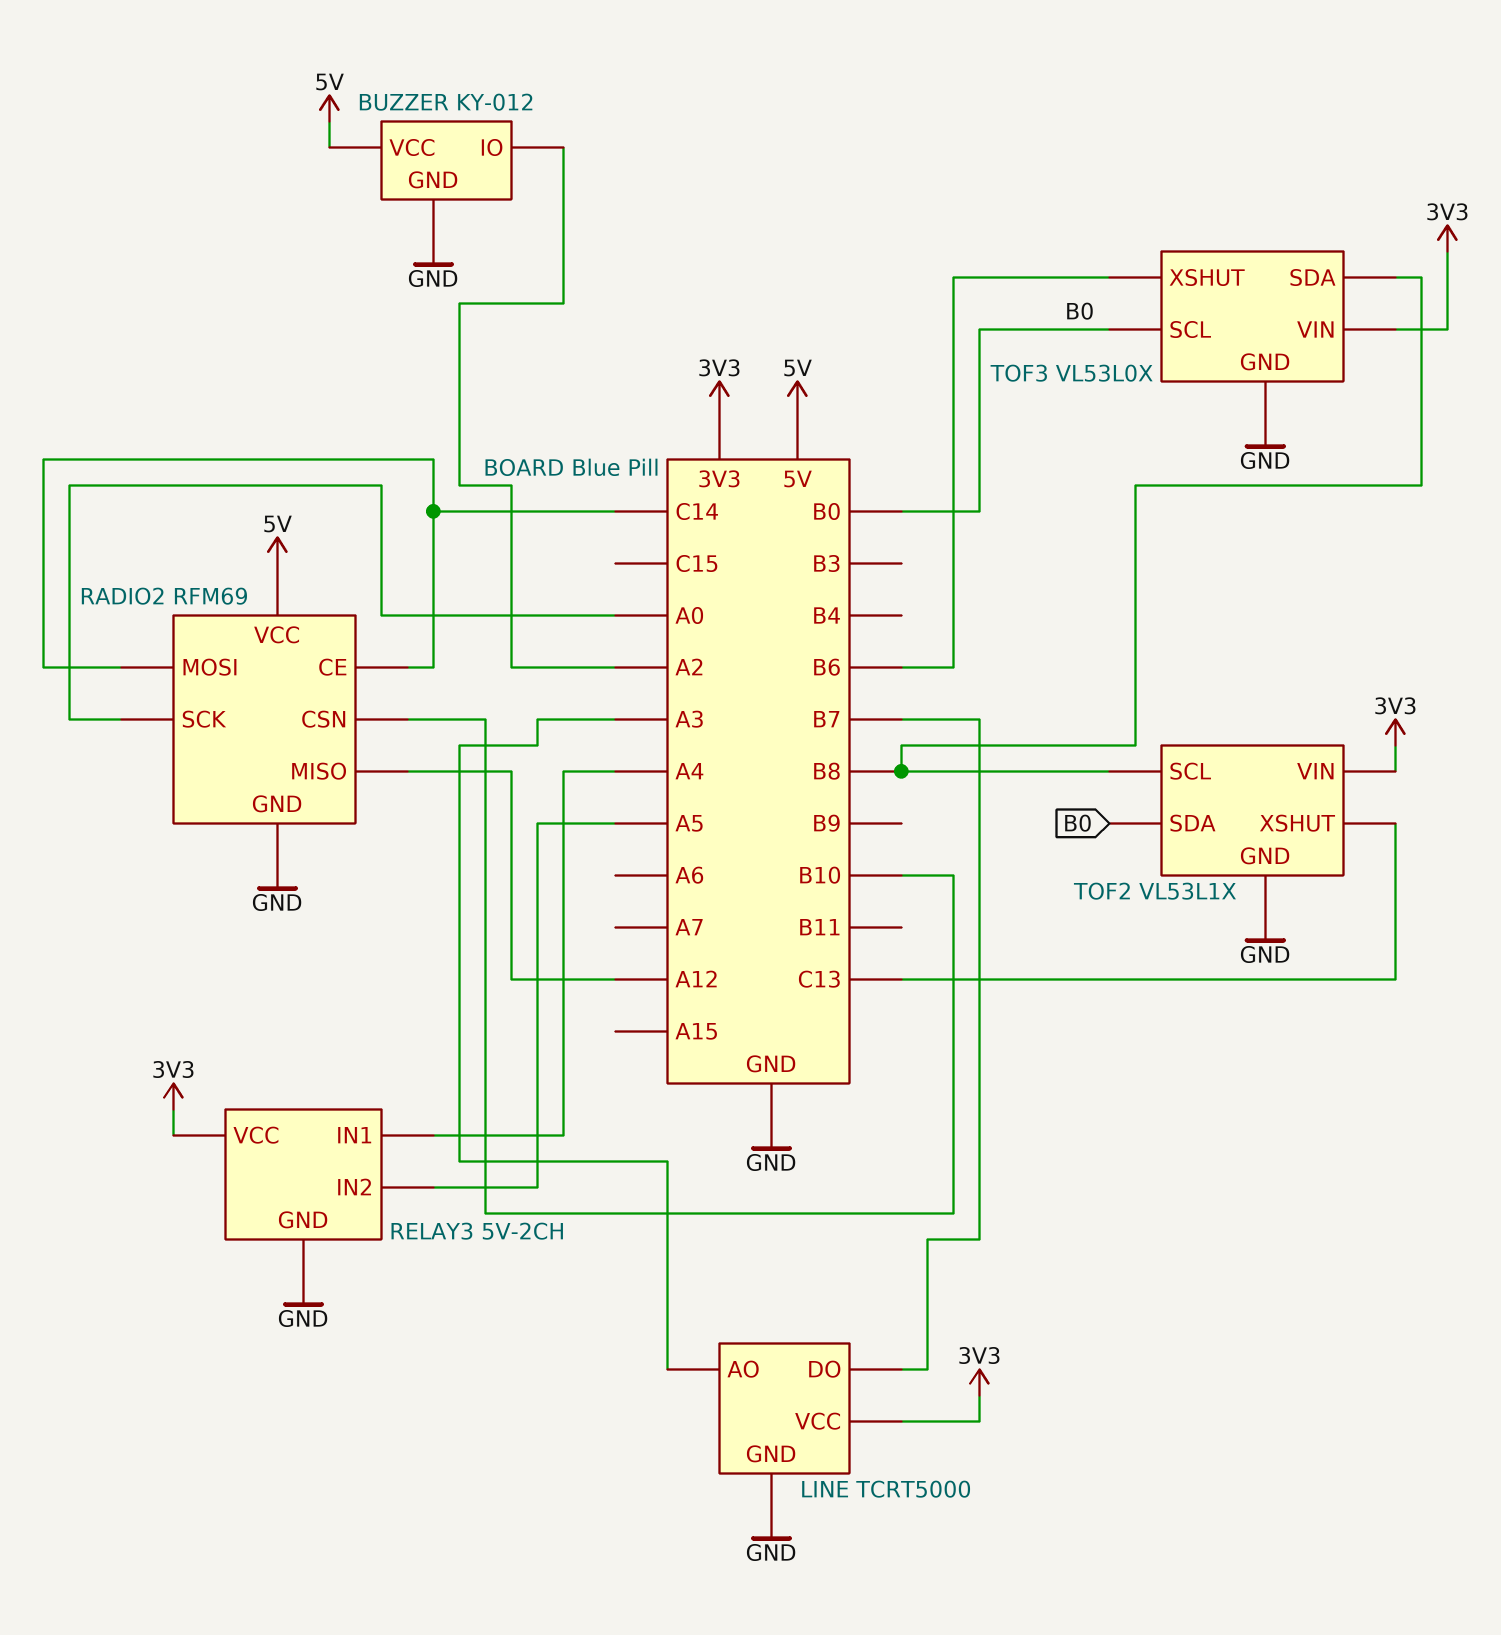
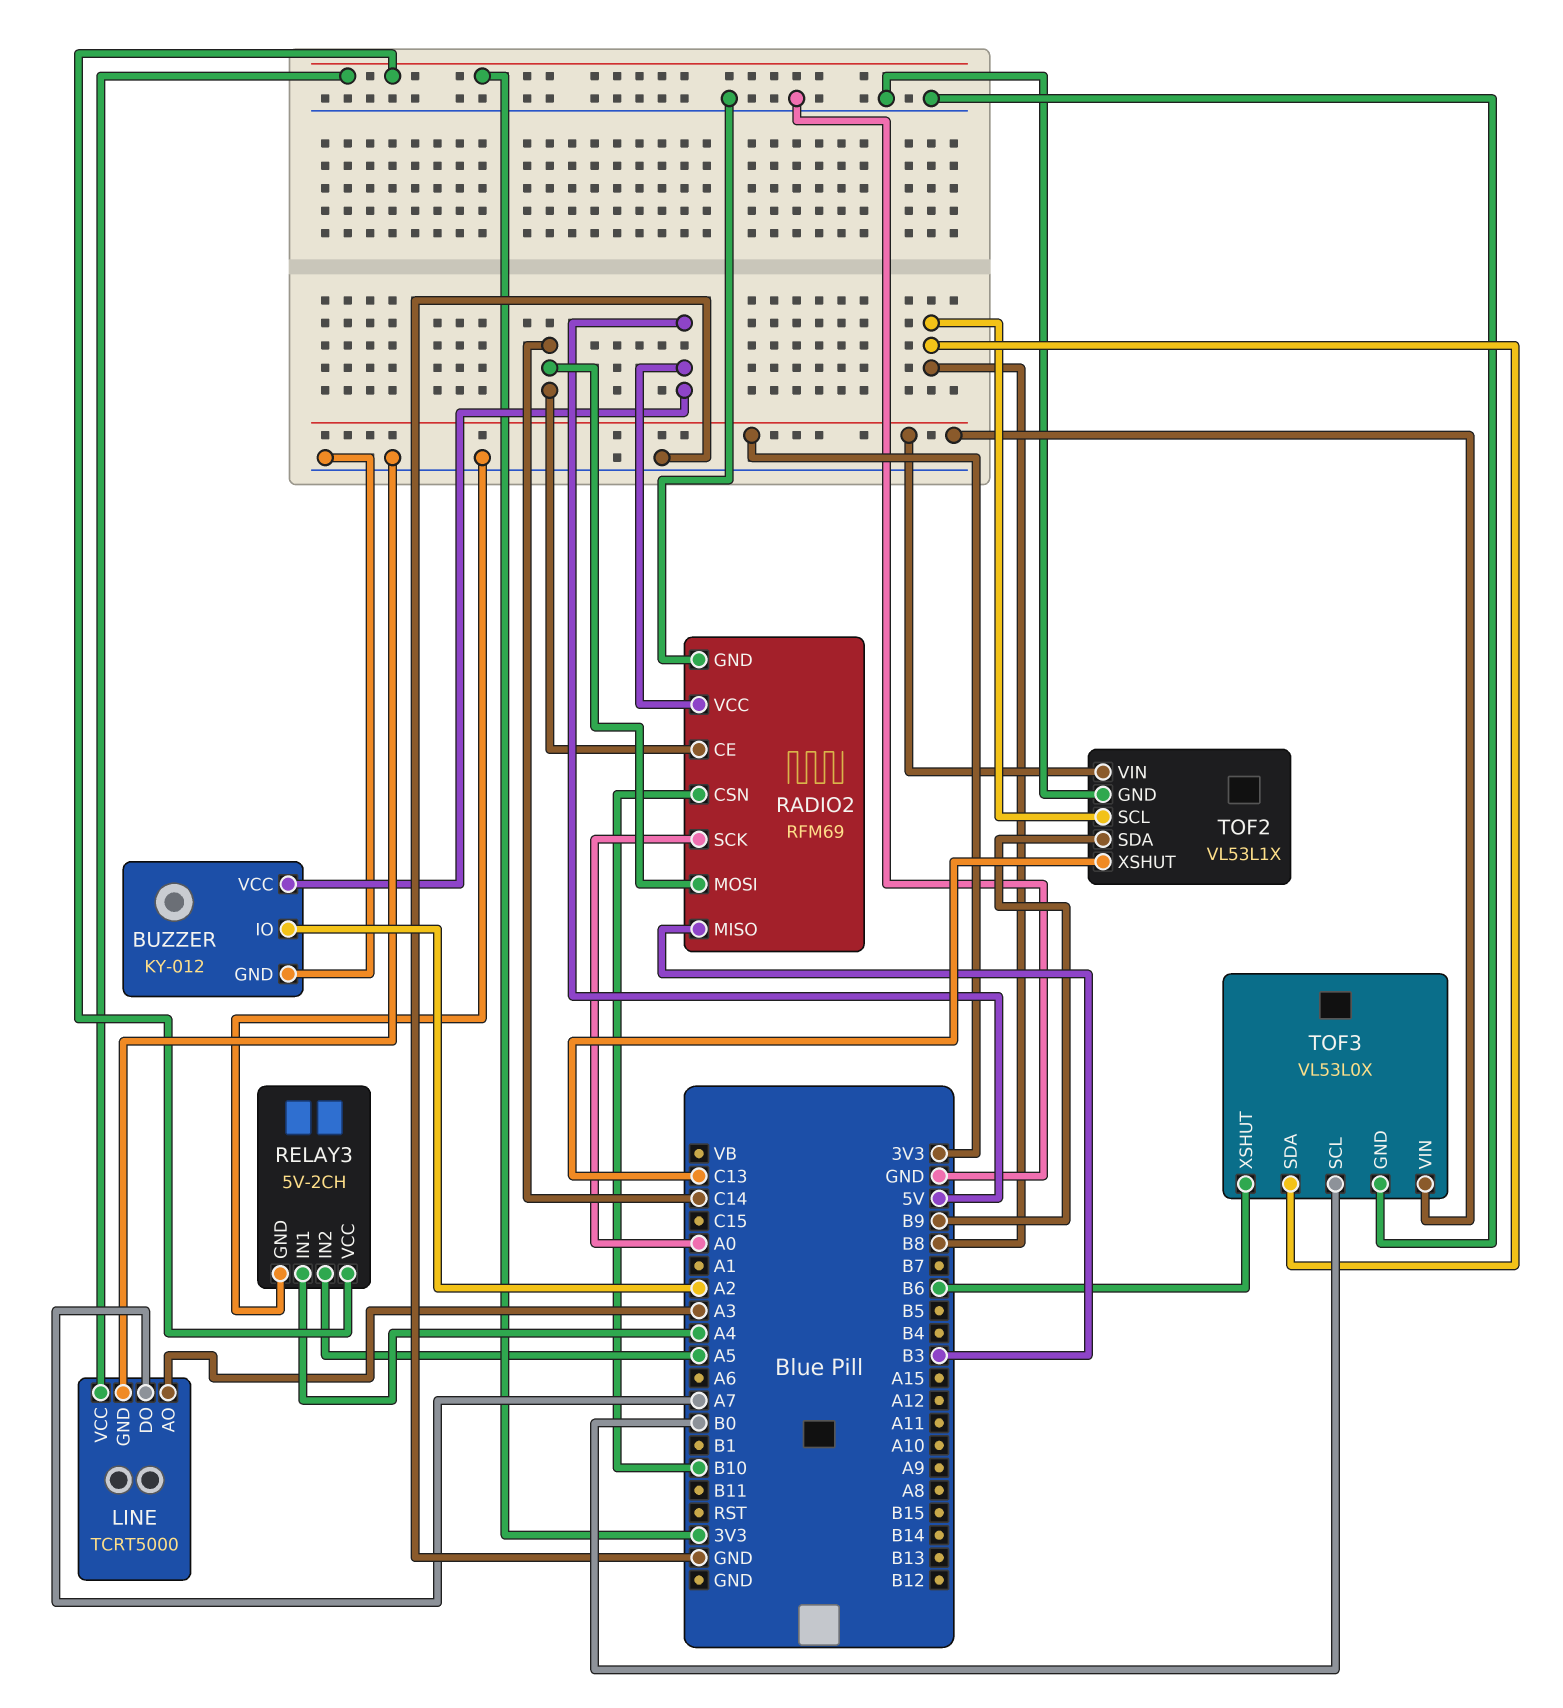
LINE pin DO: B7 -> A7
RADIO2 pin MISO: A12 -> B3
TOF2 pin SDA: B0 -> B9

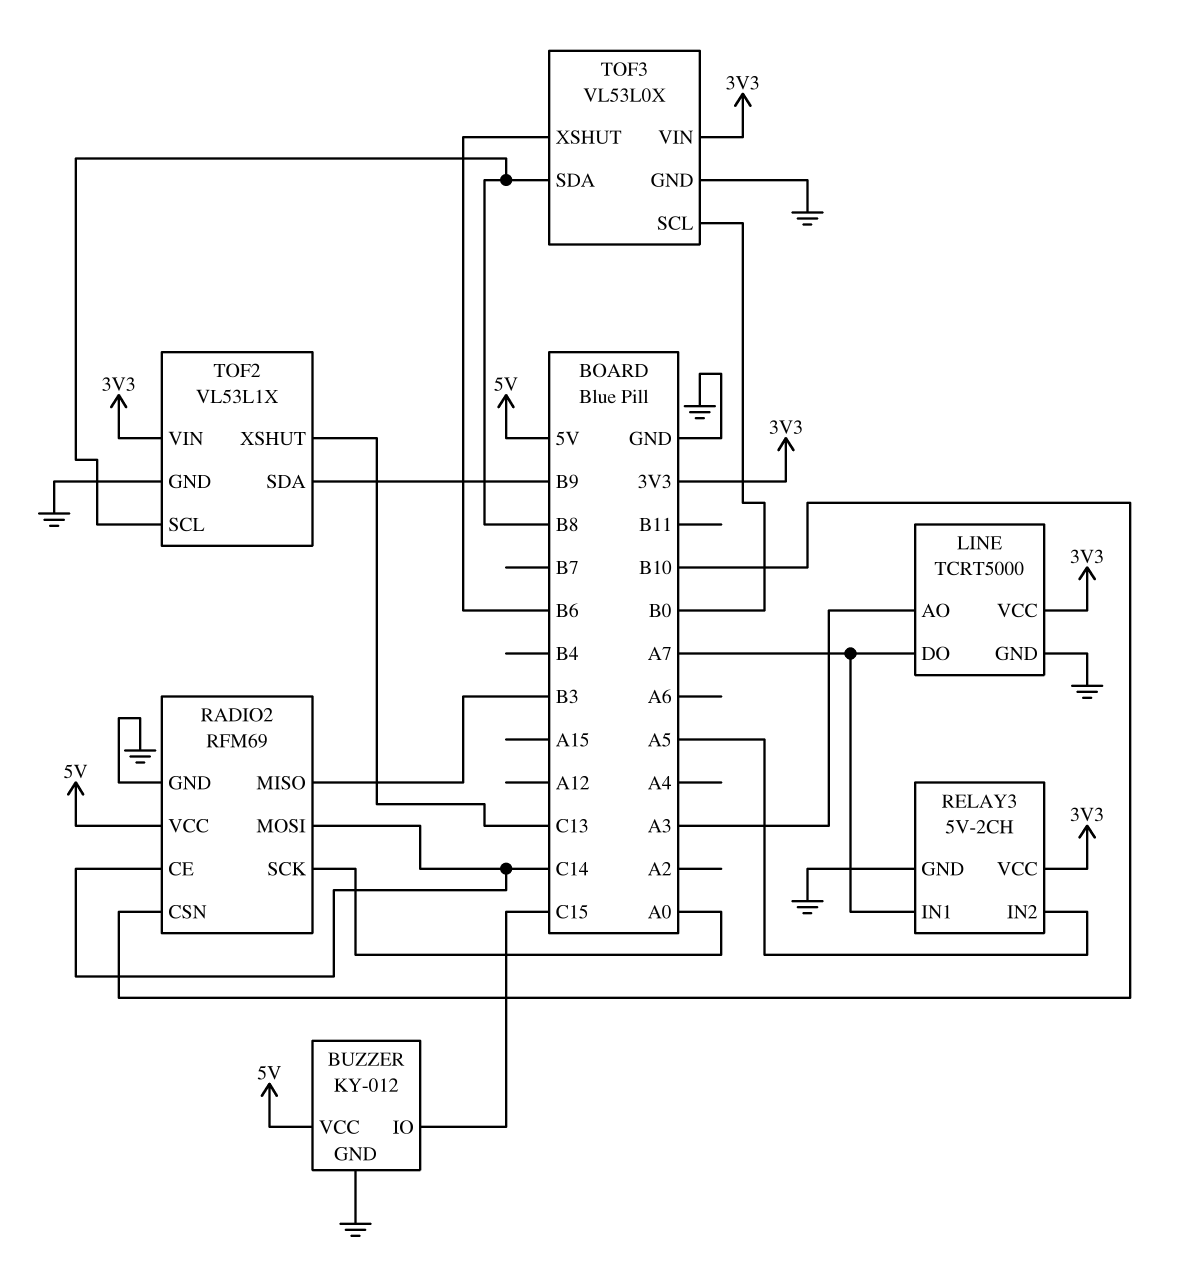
BUZZER pin IO: A2 -> C15
RELAY3 pin IN1: A4 -> A7

